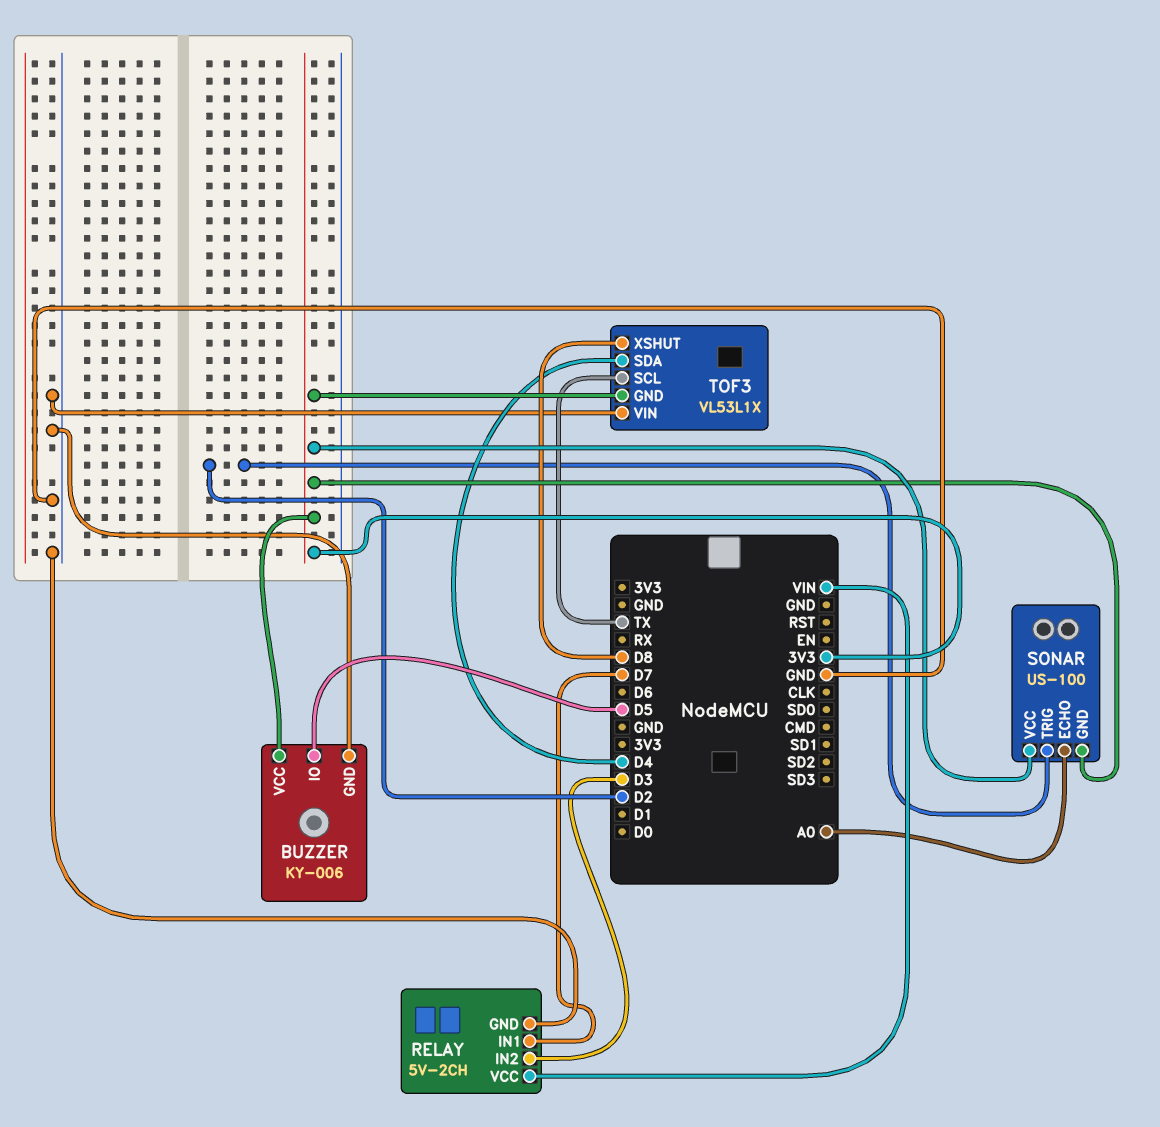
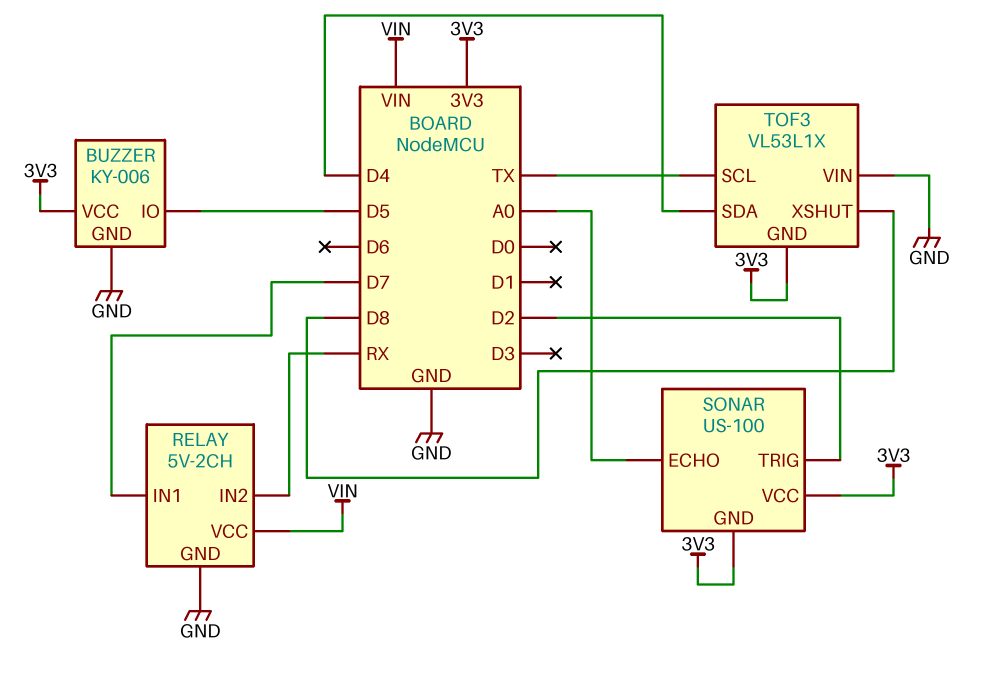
RELAY pin IN2: D3 -> RX

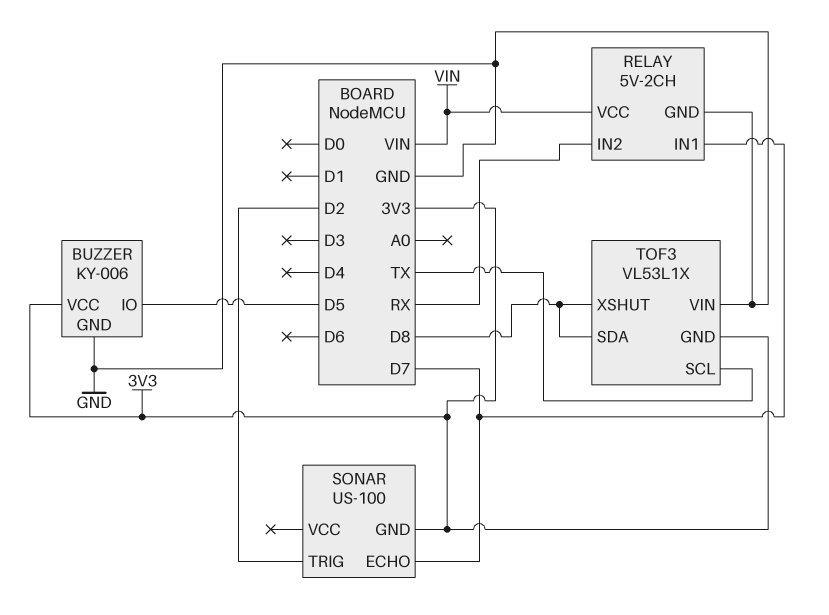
SONAR pin ECHO: A0 -> D7
SONAR pin VCC: 3V3 -> none
TOF3 pin SDA: D4 -> D8

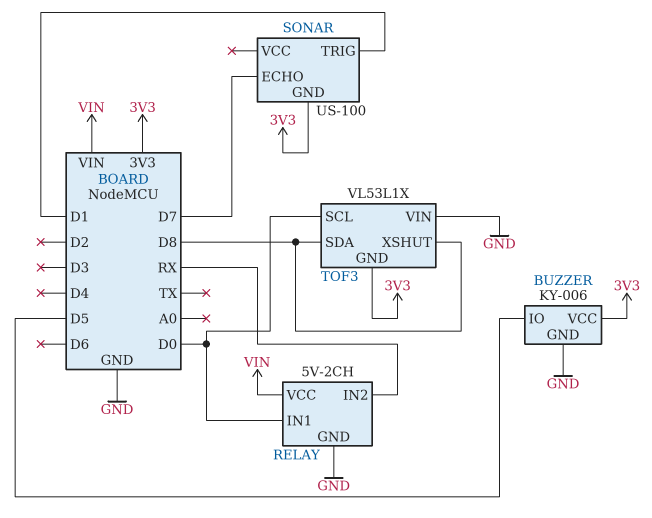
RELAY pin IN1: D7 -> D0
SONAR pin TRIG: D2 -> D1
TOF3 pin SCL: TX -> D0

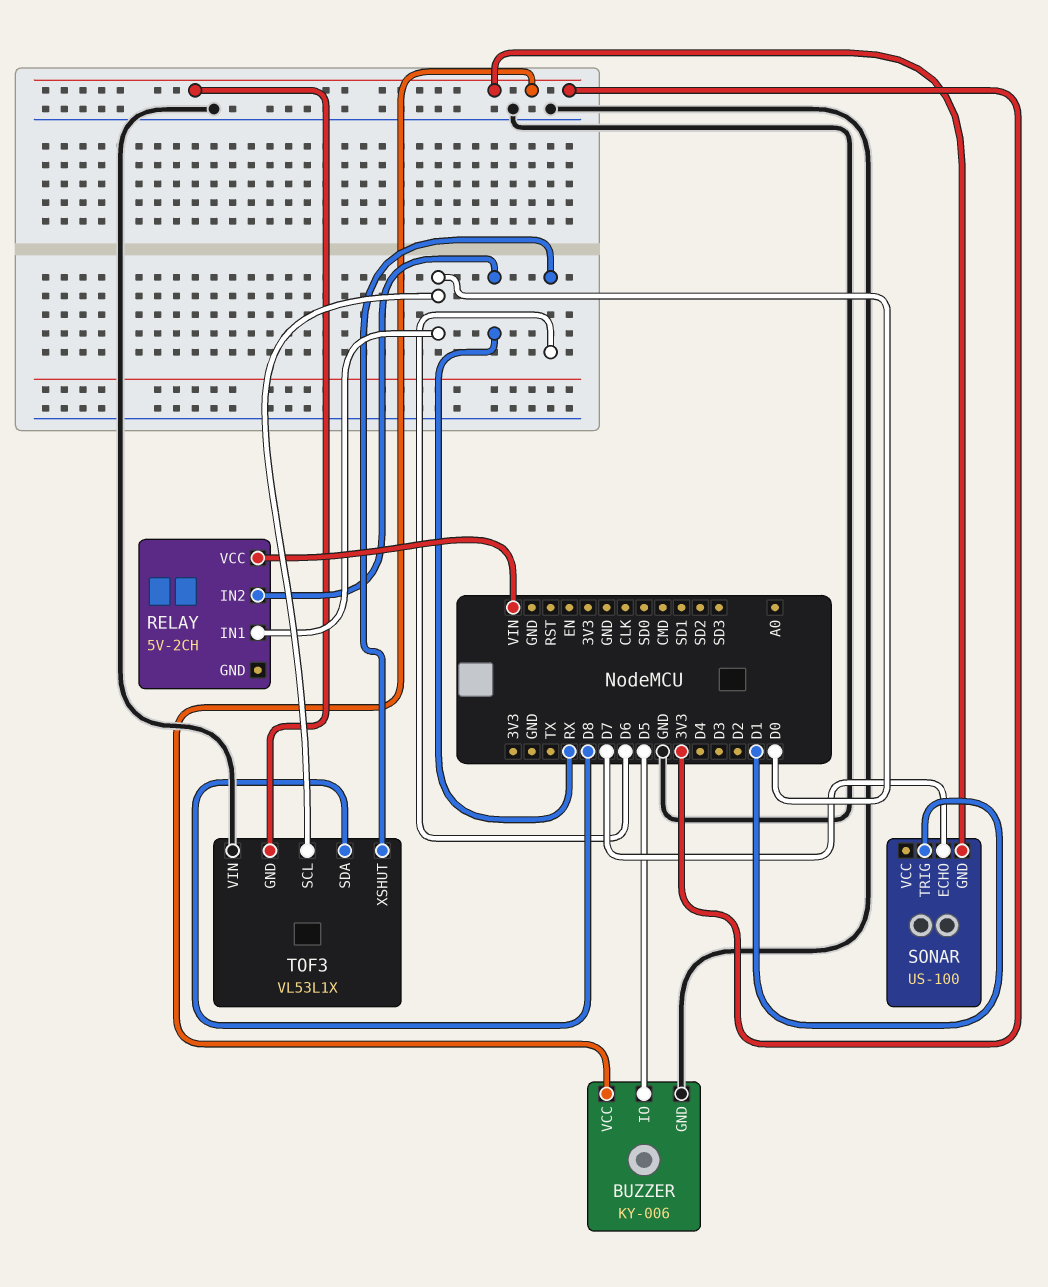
RELAY pin GND: GND -> none
TOF3 pin XSHUT: D8 -> D6

